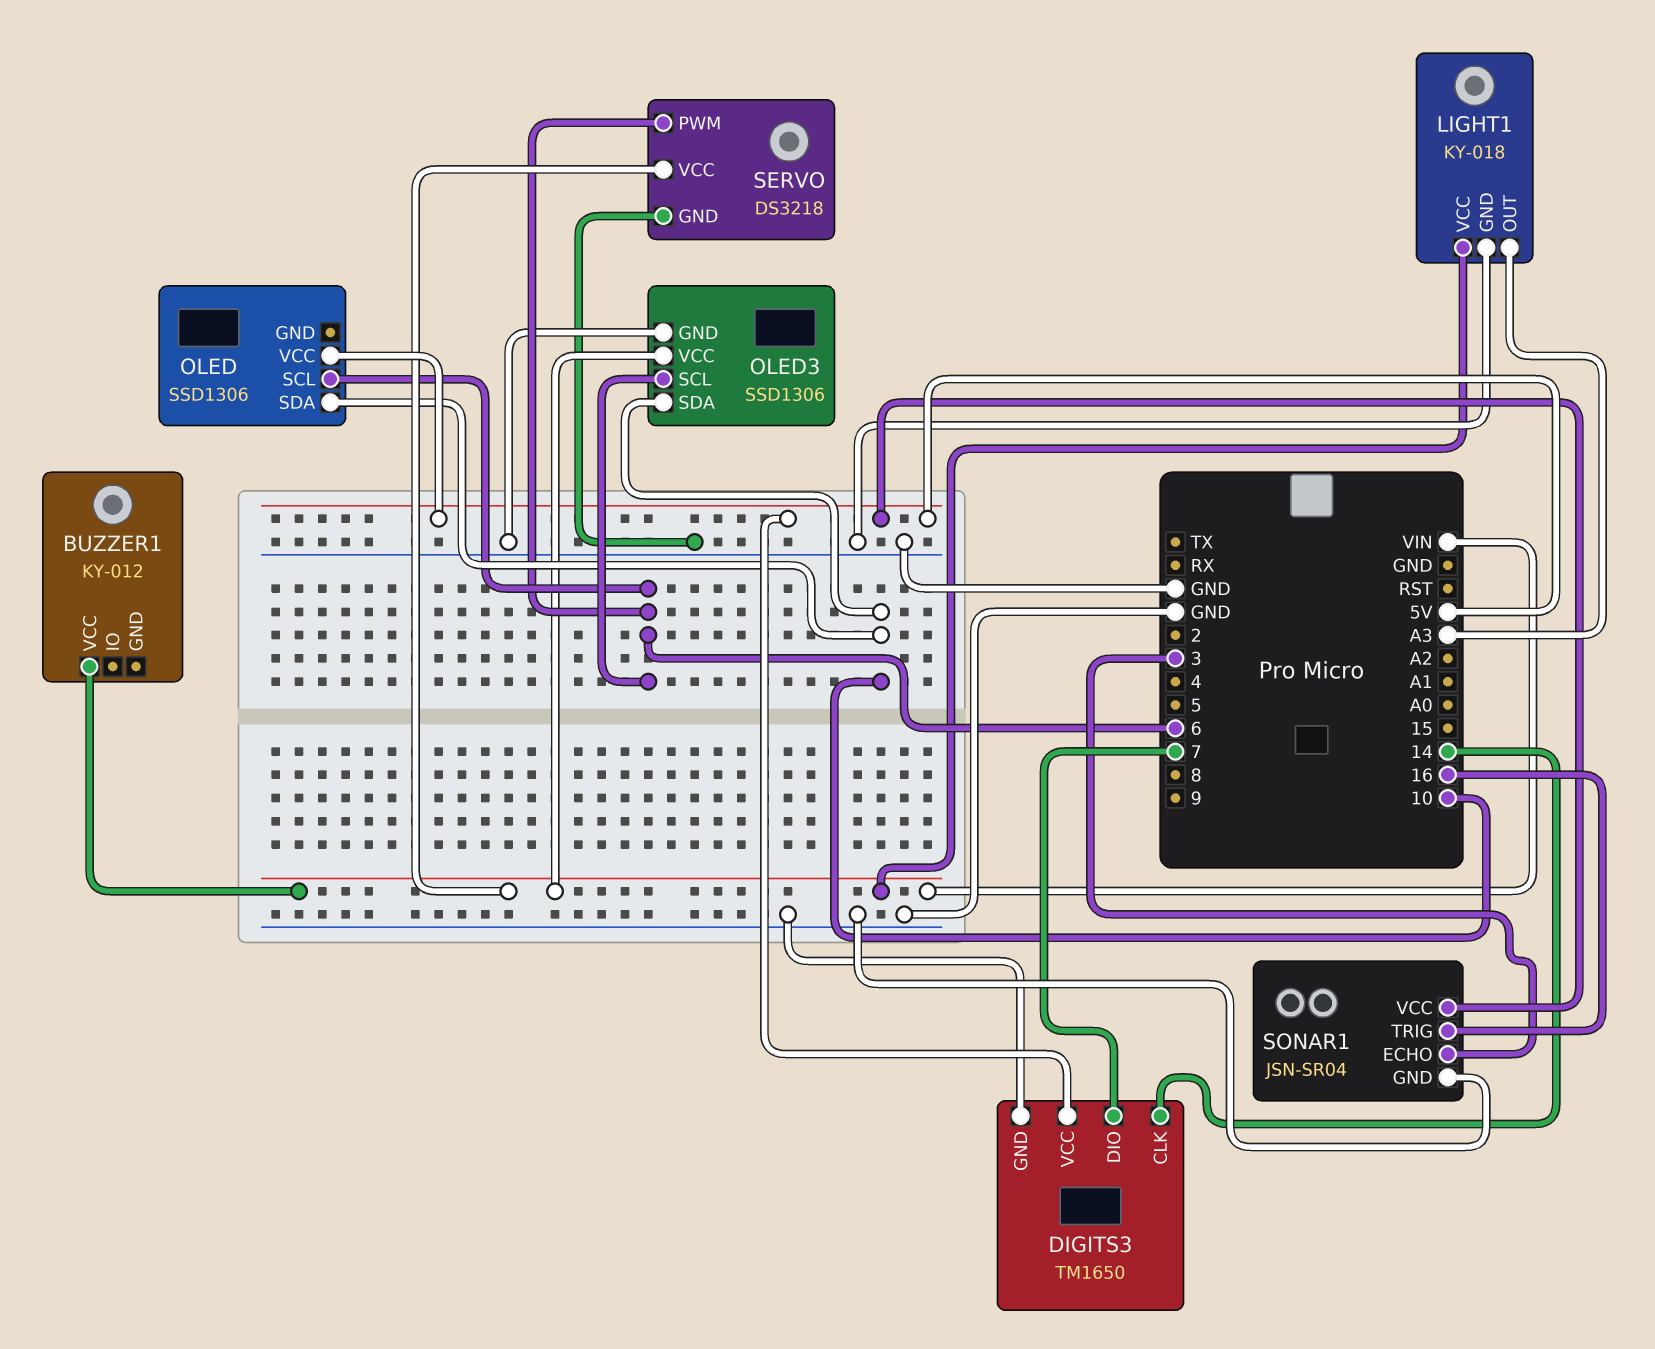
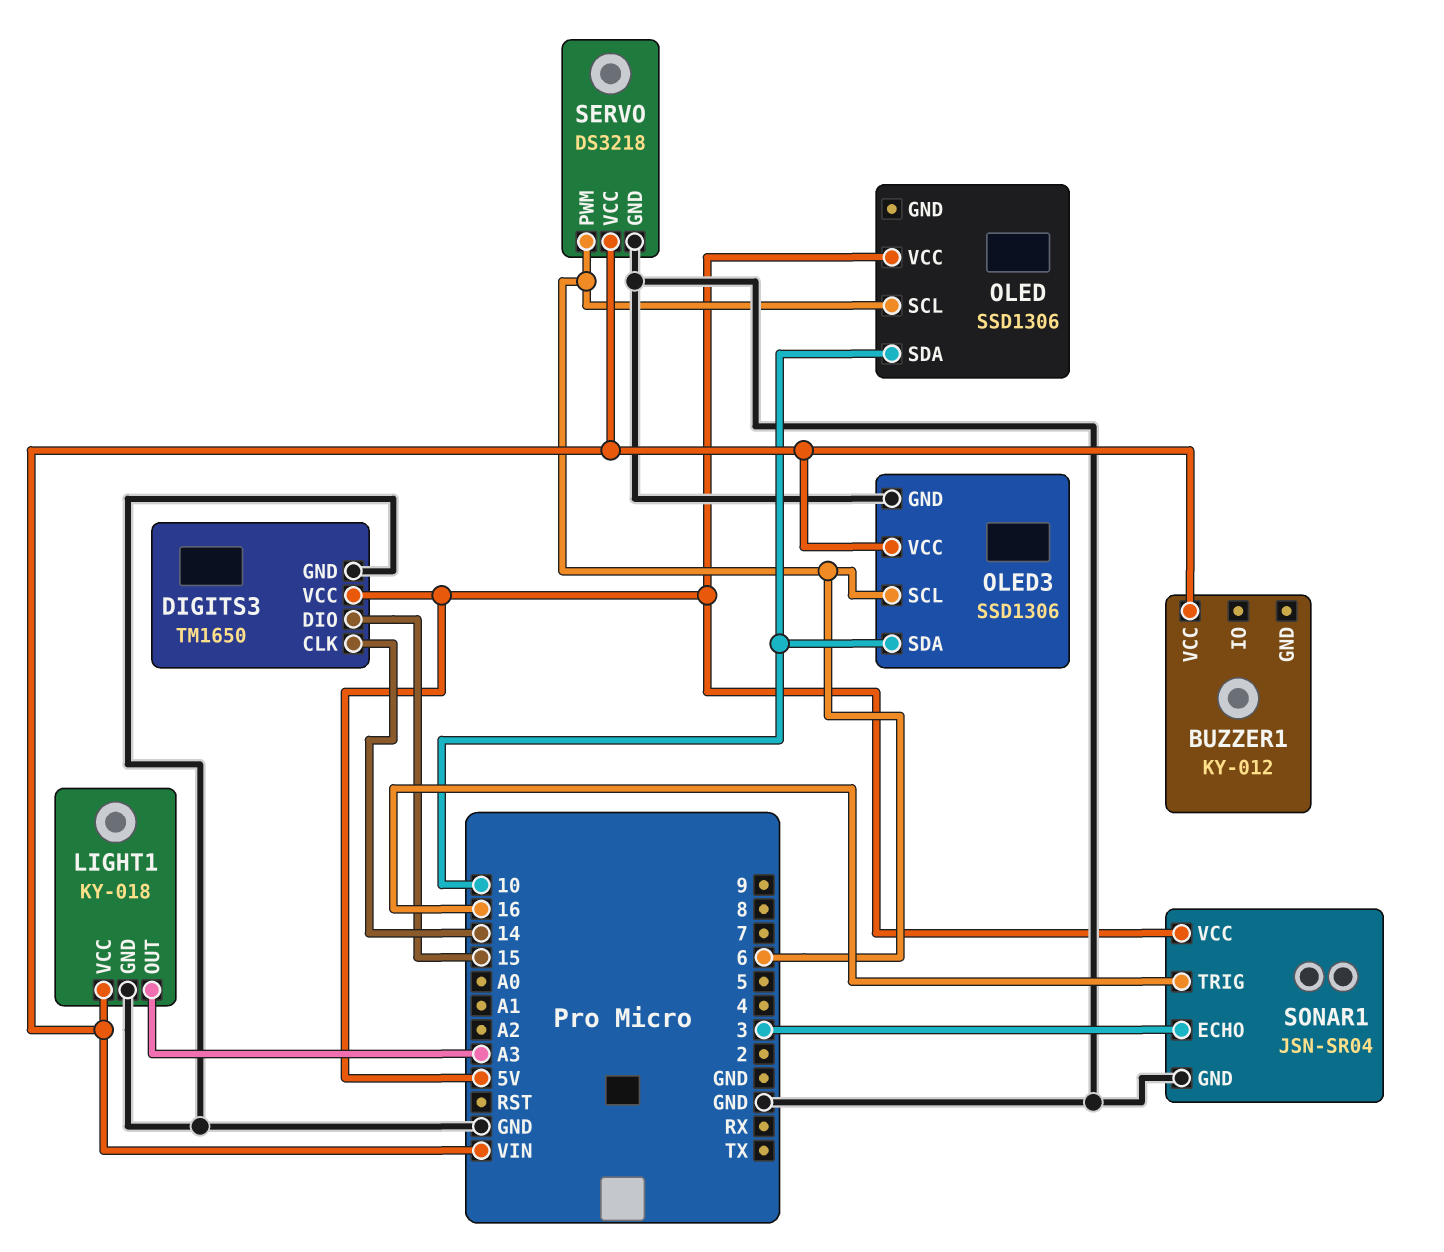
DIGITS3 pin DIO: 7 -> 15

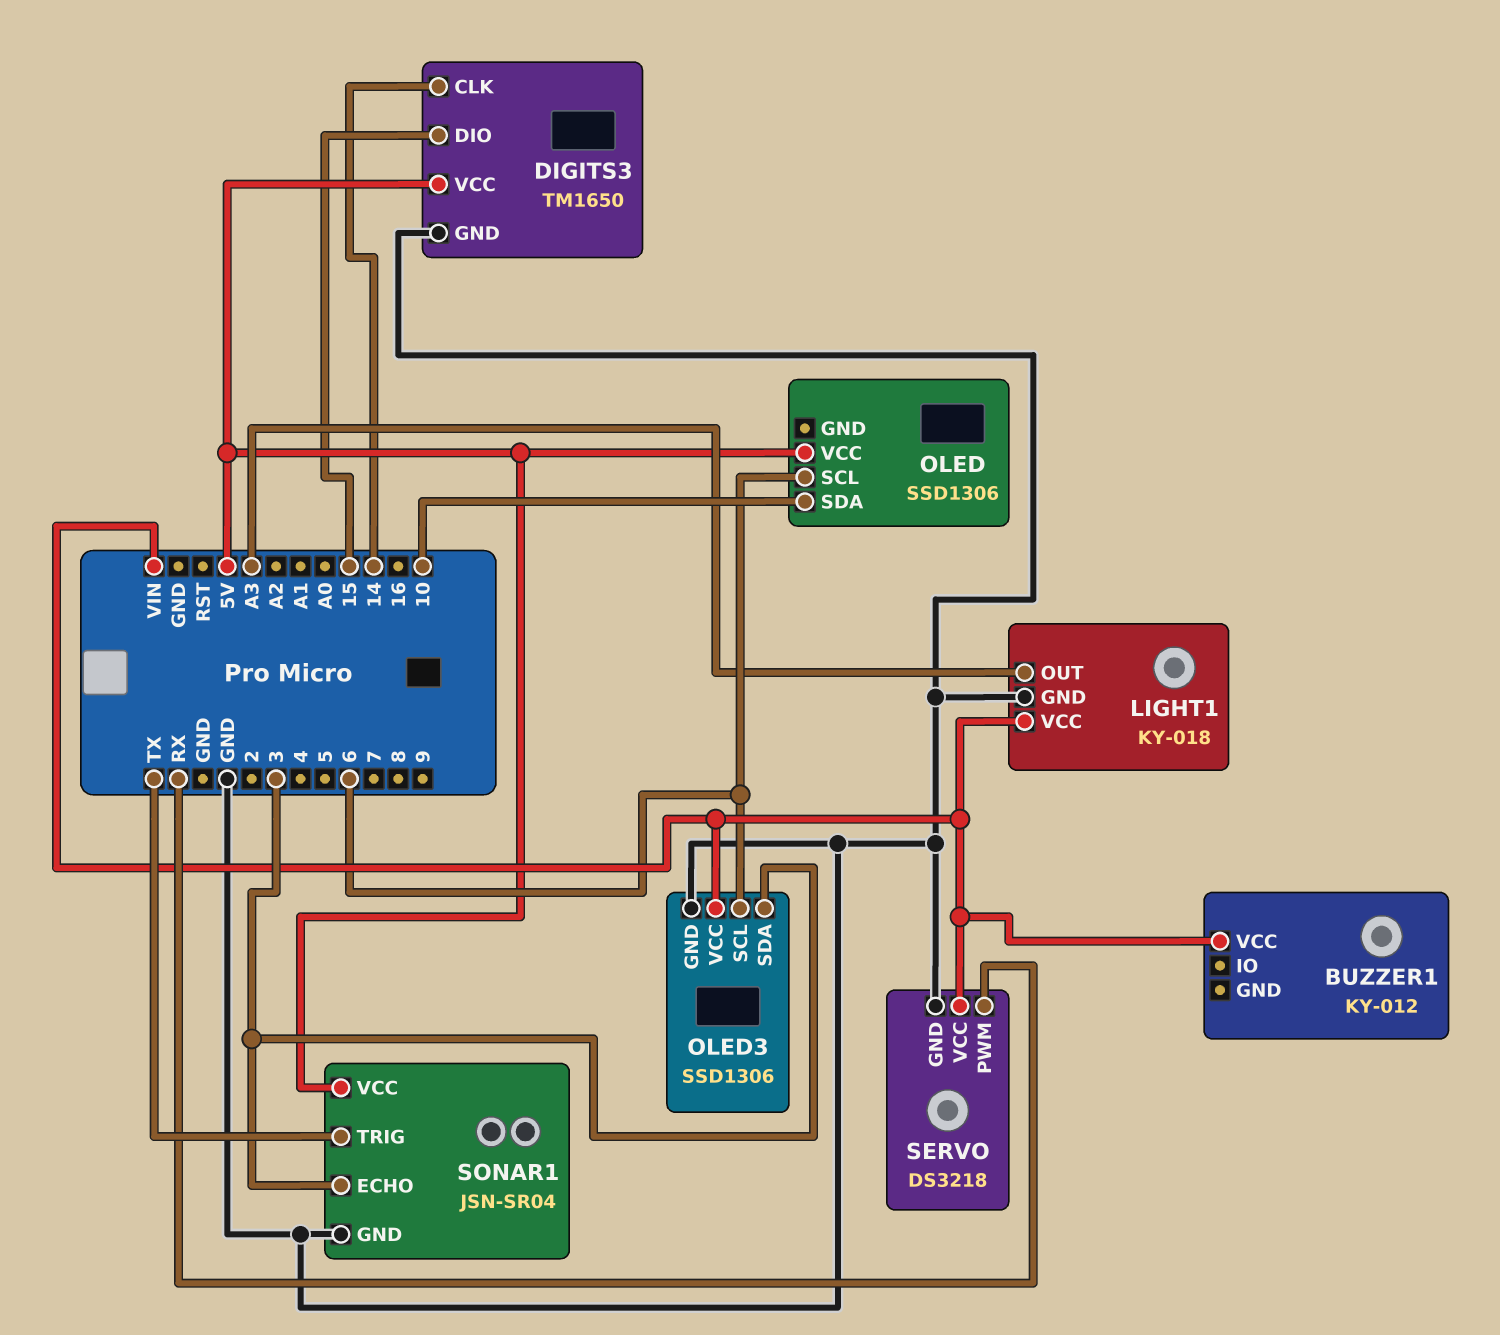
OLED3 pin SDA: 10 -> 3
SERVO pin PWM: 6 -> RX
SONAR1 pin TRIG: 16 -> TX

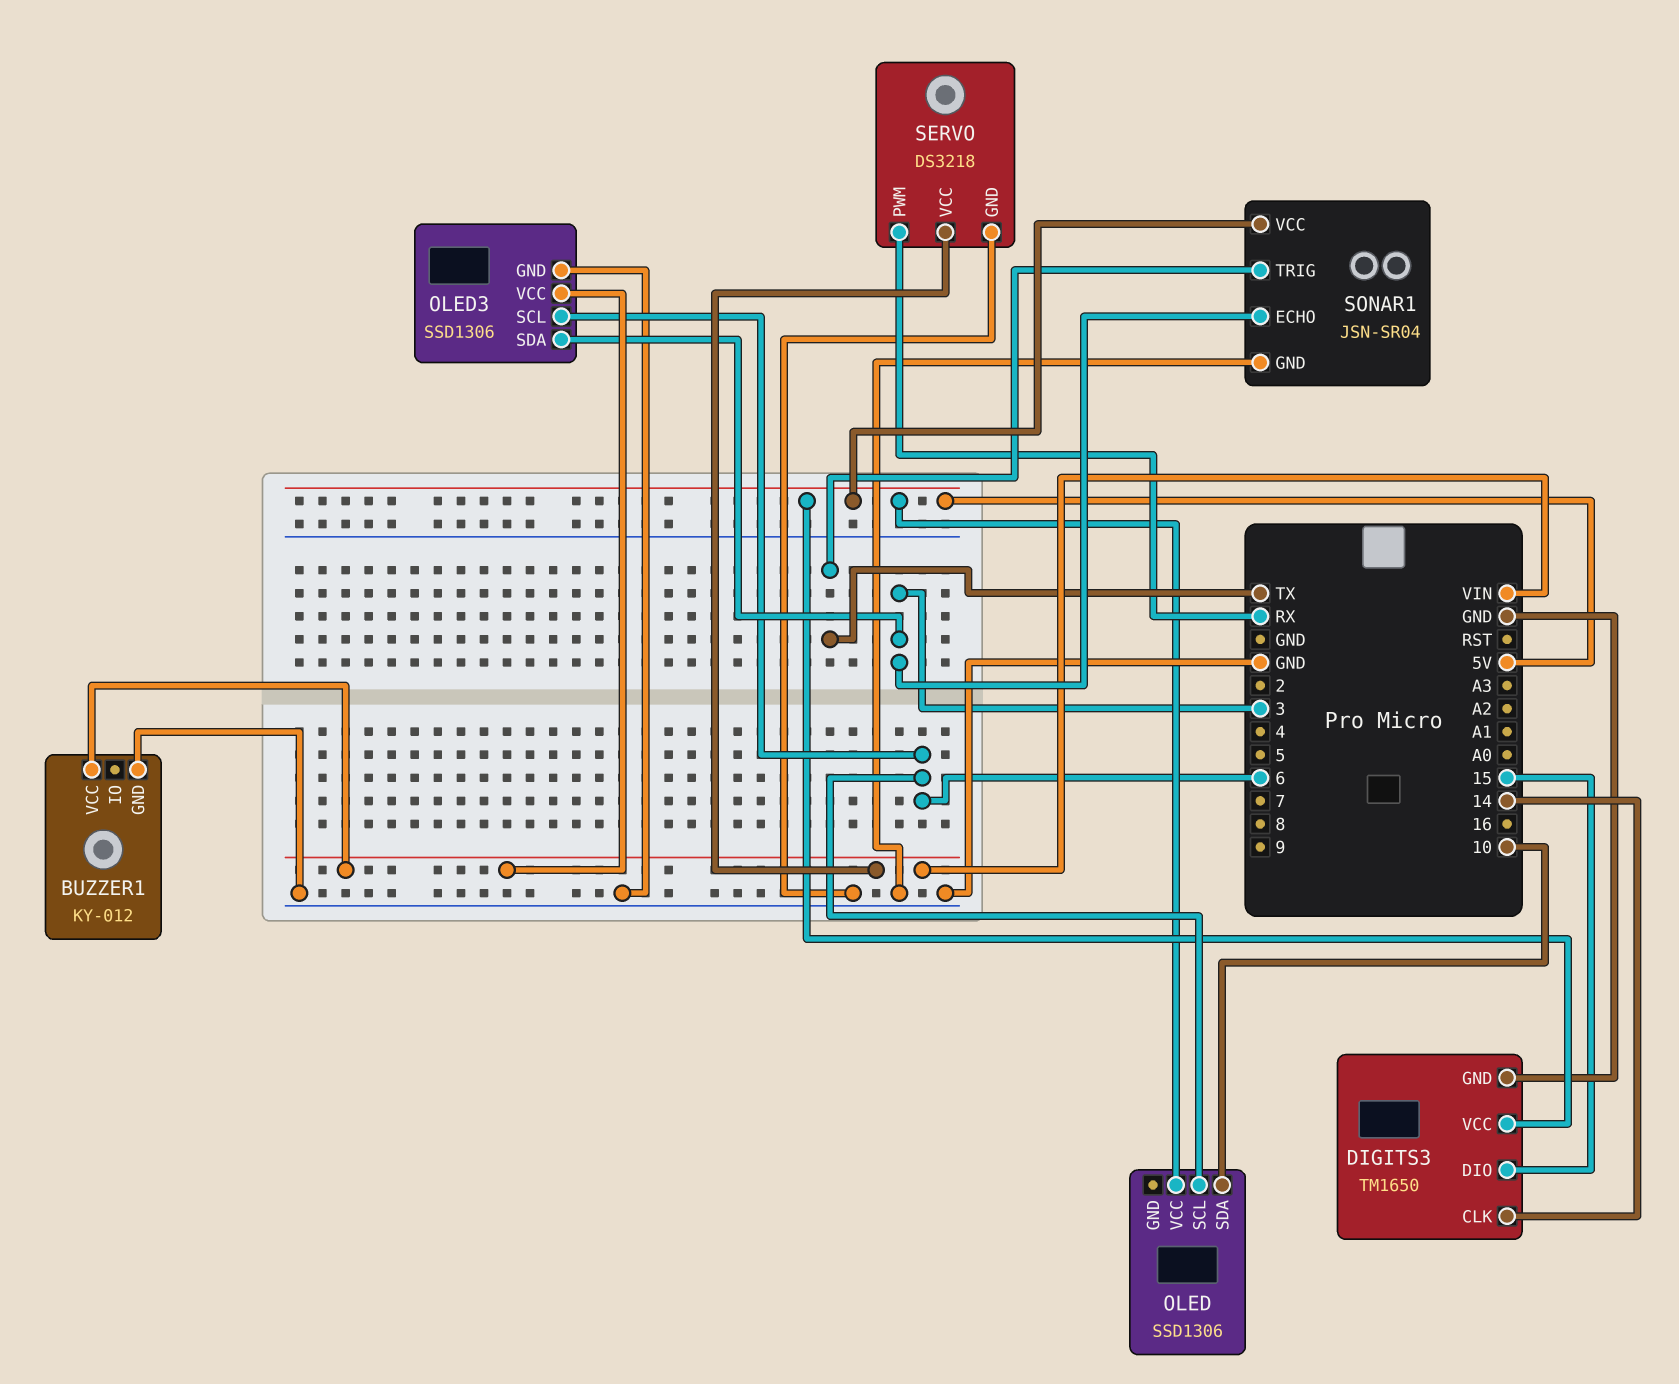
BUZZER1 pin GND: none -> GND
LIGHT1: KY-018 -> none
LIGHT1 pin GND: GND -> none
LIGHT1 pin OUT: A3 -> none
LIGHT1 pin VCC: VIN -> none

